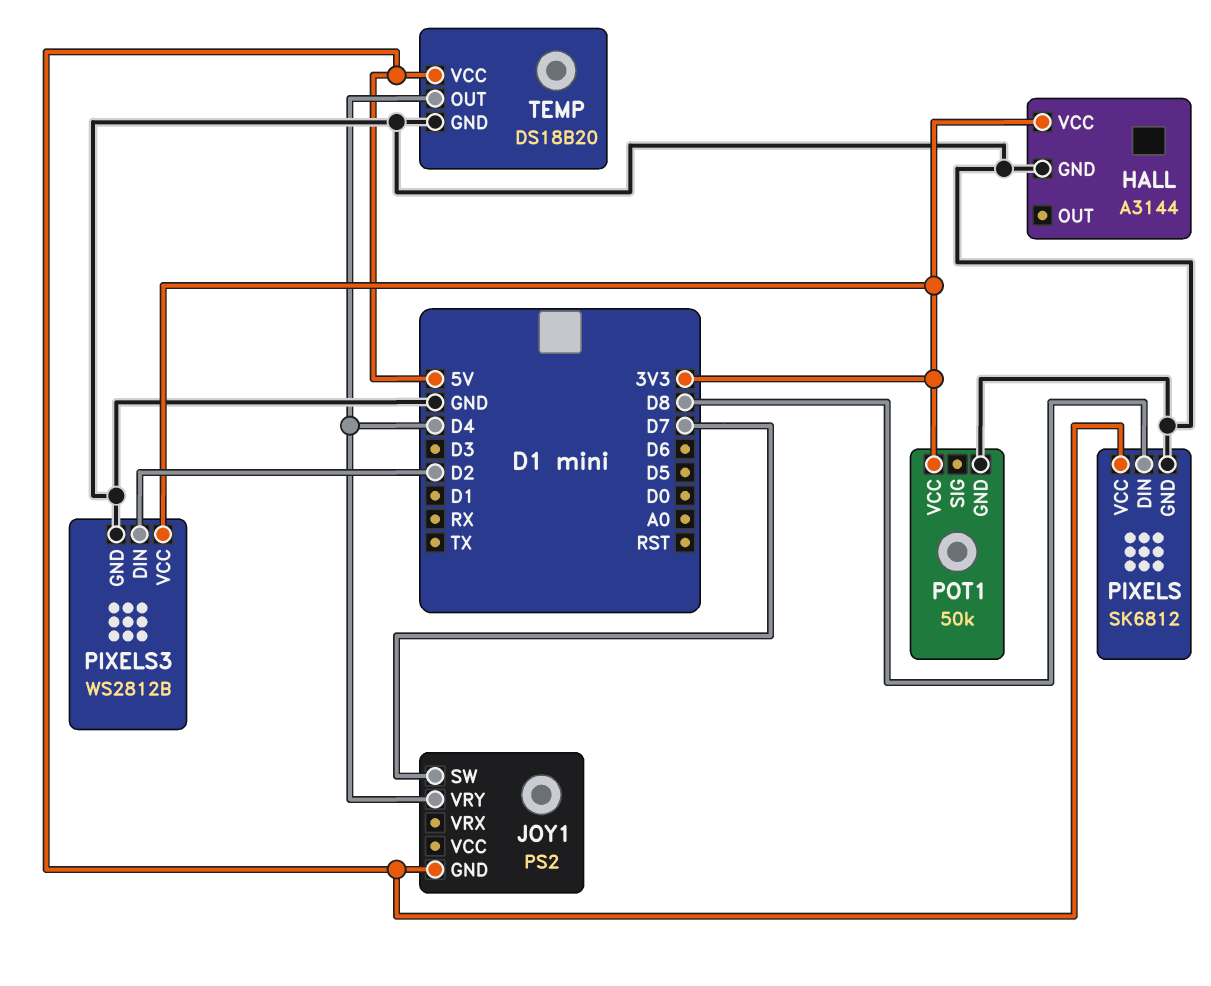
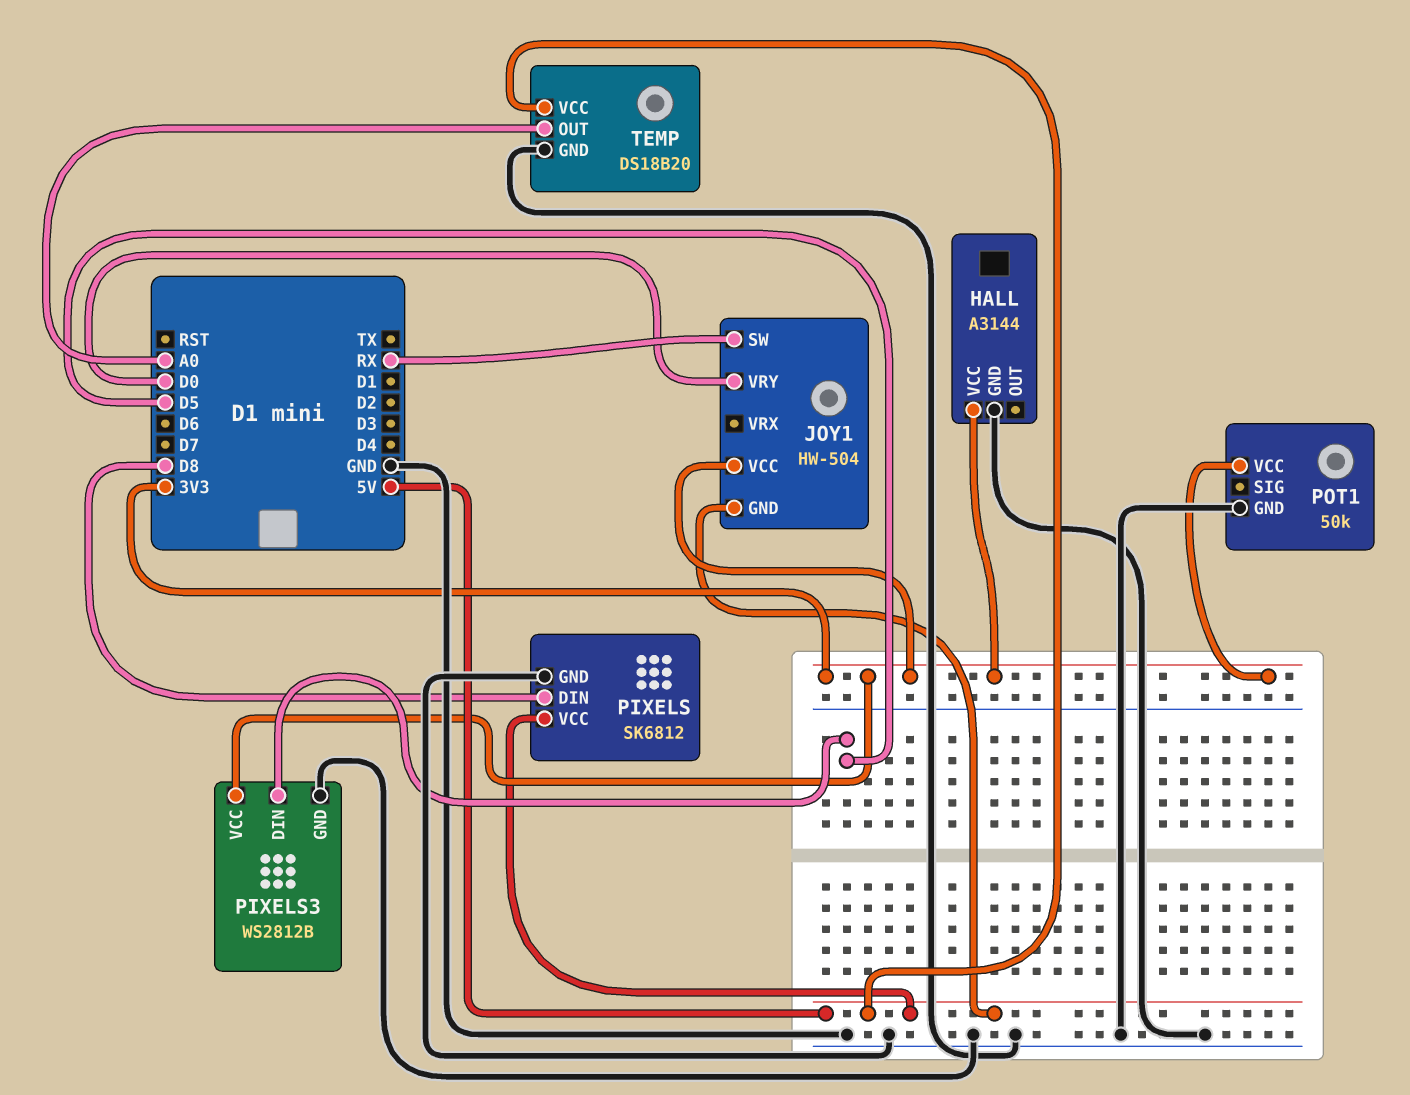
JOY1: PS2 -> HW-504
JOY1 pin SW: D7 -> RX
JOY1 pin VCC: none -> 3V3
JOY1 pin VRY: D4 -> D0
PIXELS3 pin DIN: D2 -> D5
TEMP pin OUT: D4 -> A0

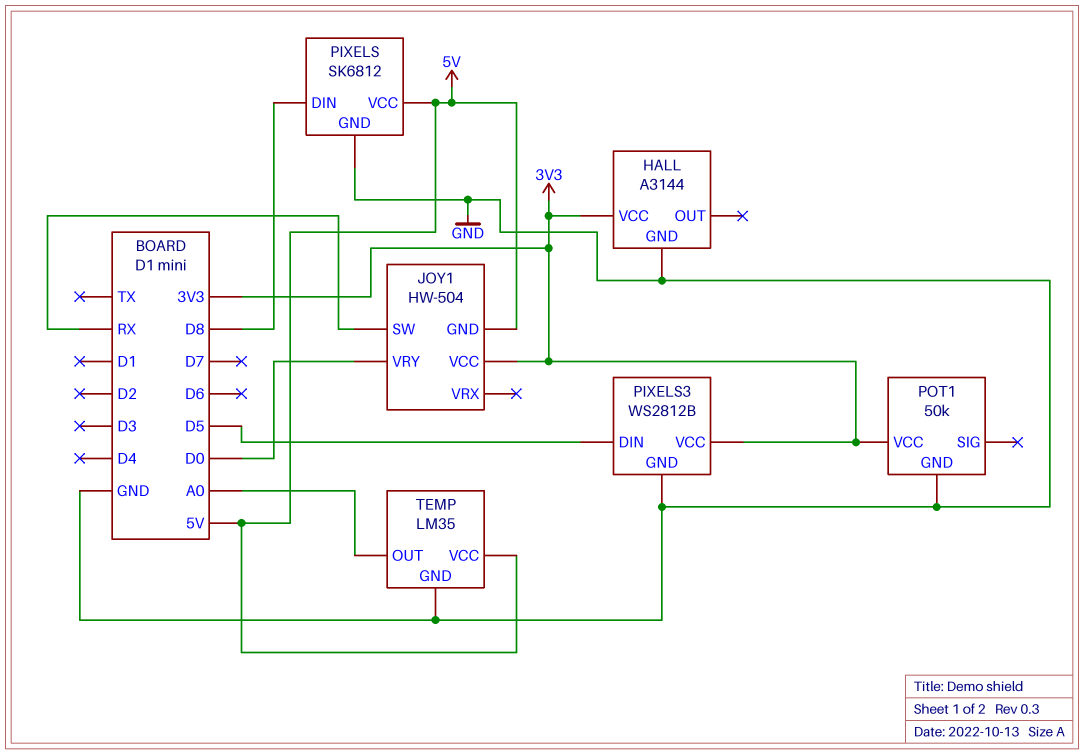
TEMP: DS18B20 -> LM35

